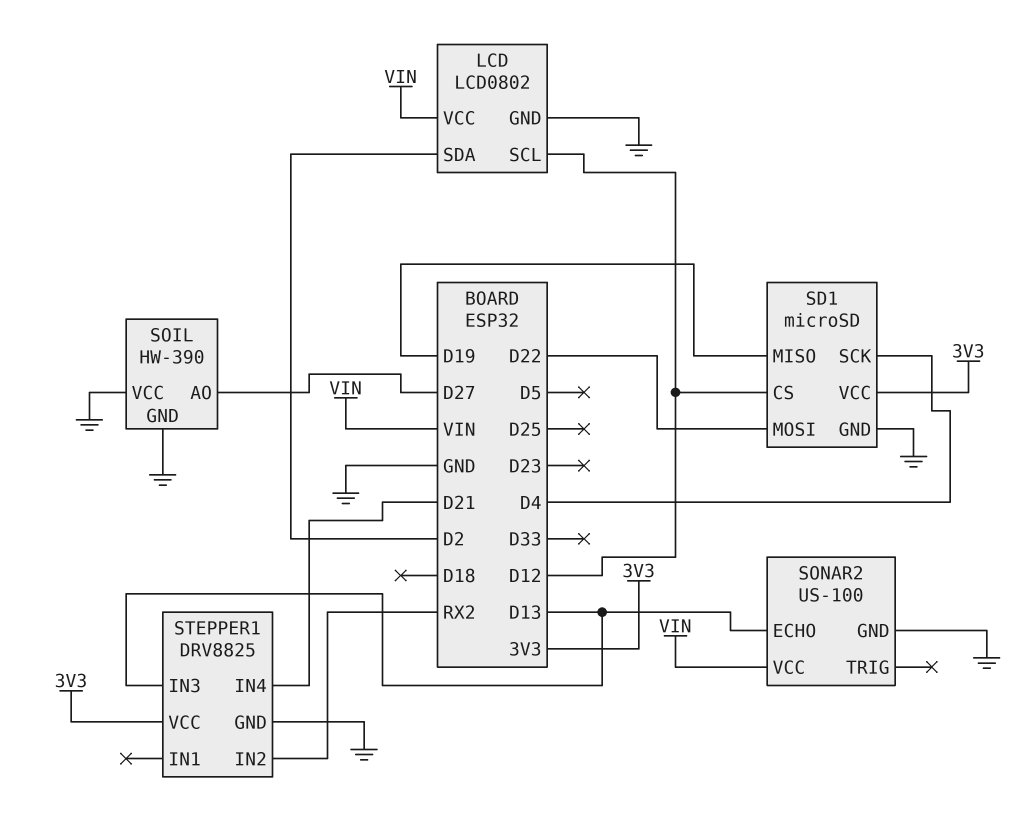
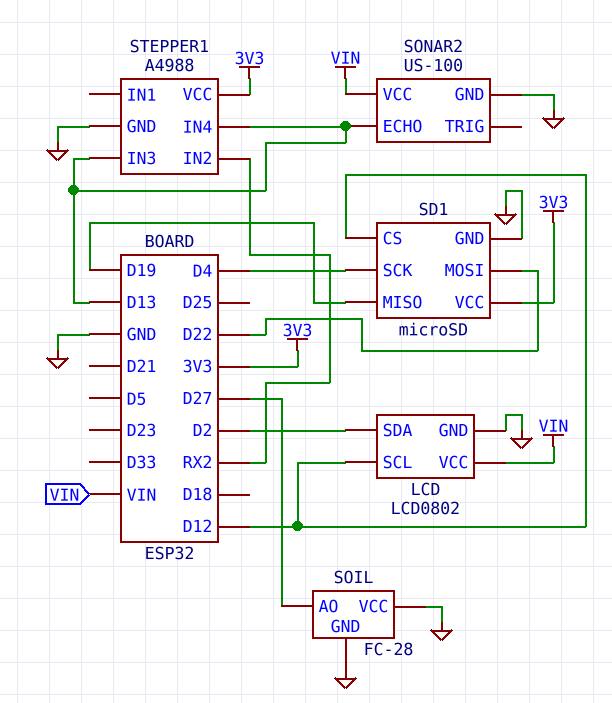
SOIL: HW-390 -> FC-28
STEPPER1: DRV8825 -> A4988
STEPPER1 pin IN4: D21 -> D13

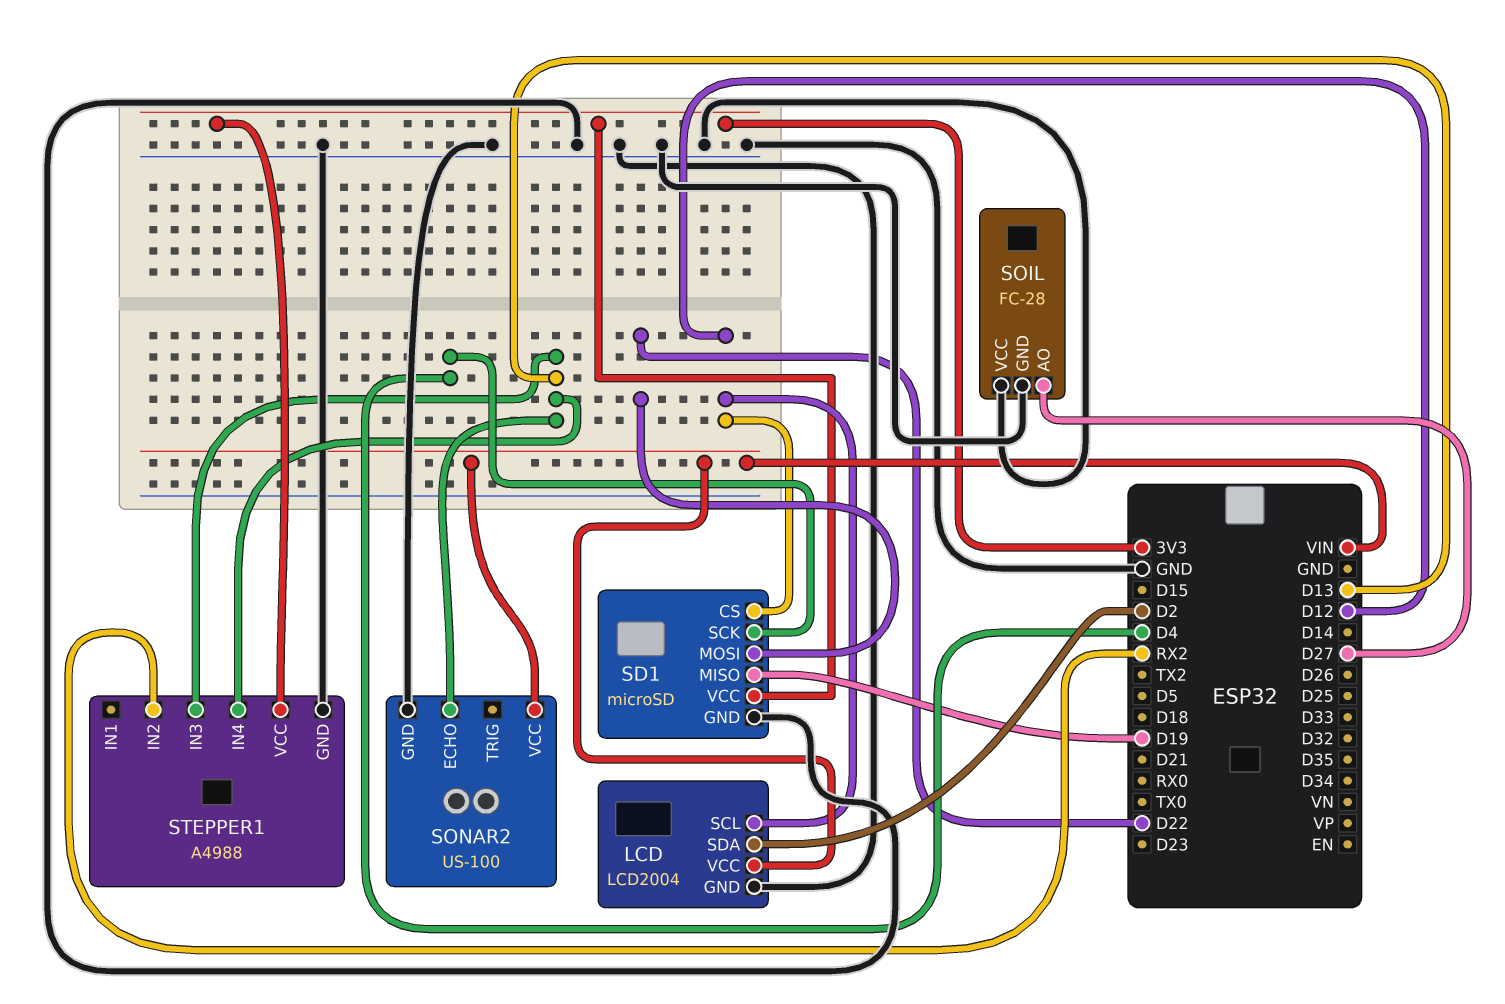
LCD: LCD0802 -> LCD2004

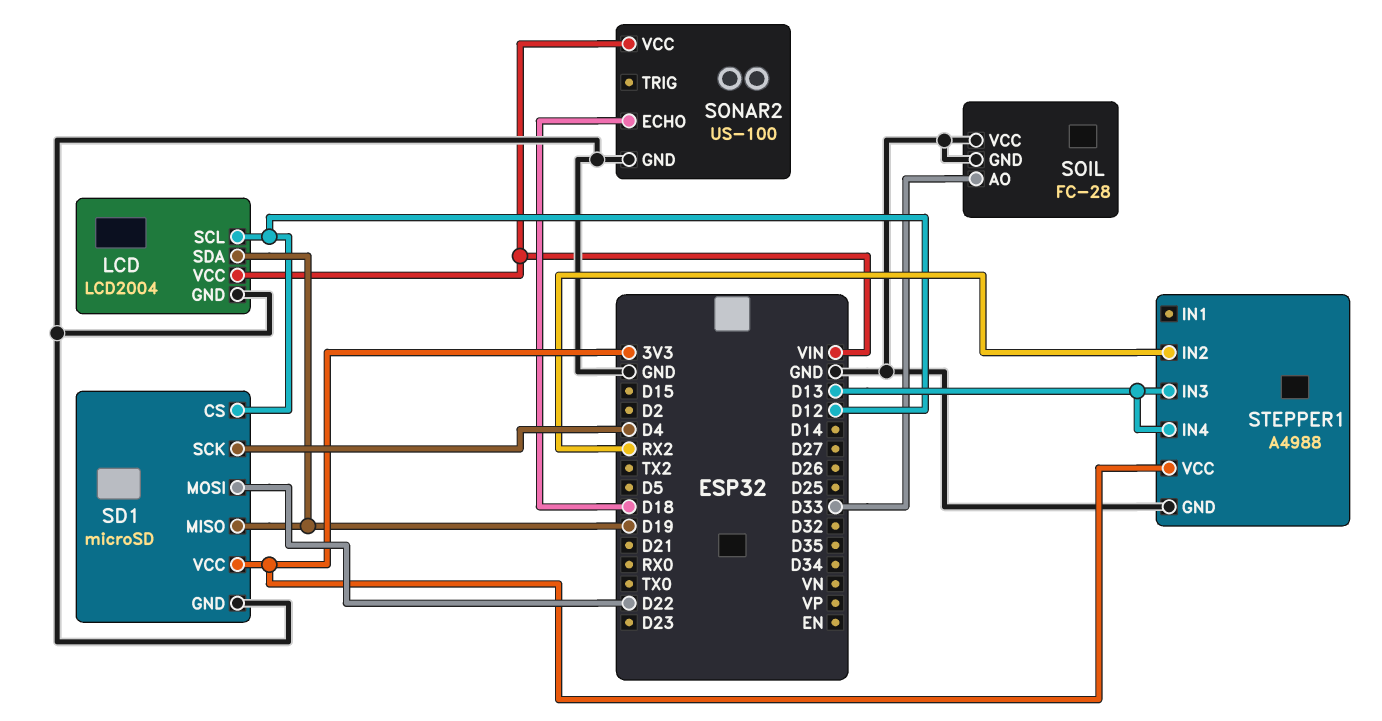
LCD pin SDA: D2 -> D19
SOIL pin AO: D27 -> D33
SONAR2 pin ECHO: D13 -> D18

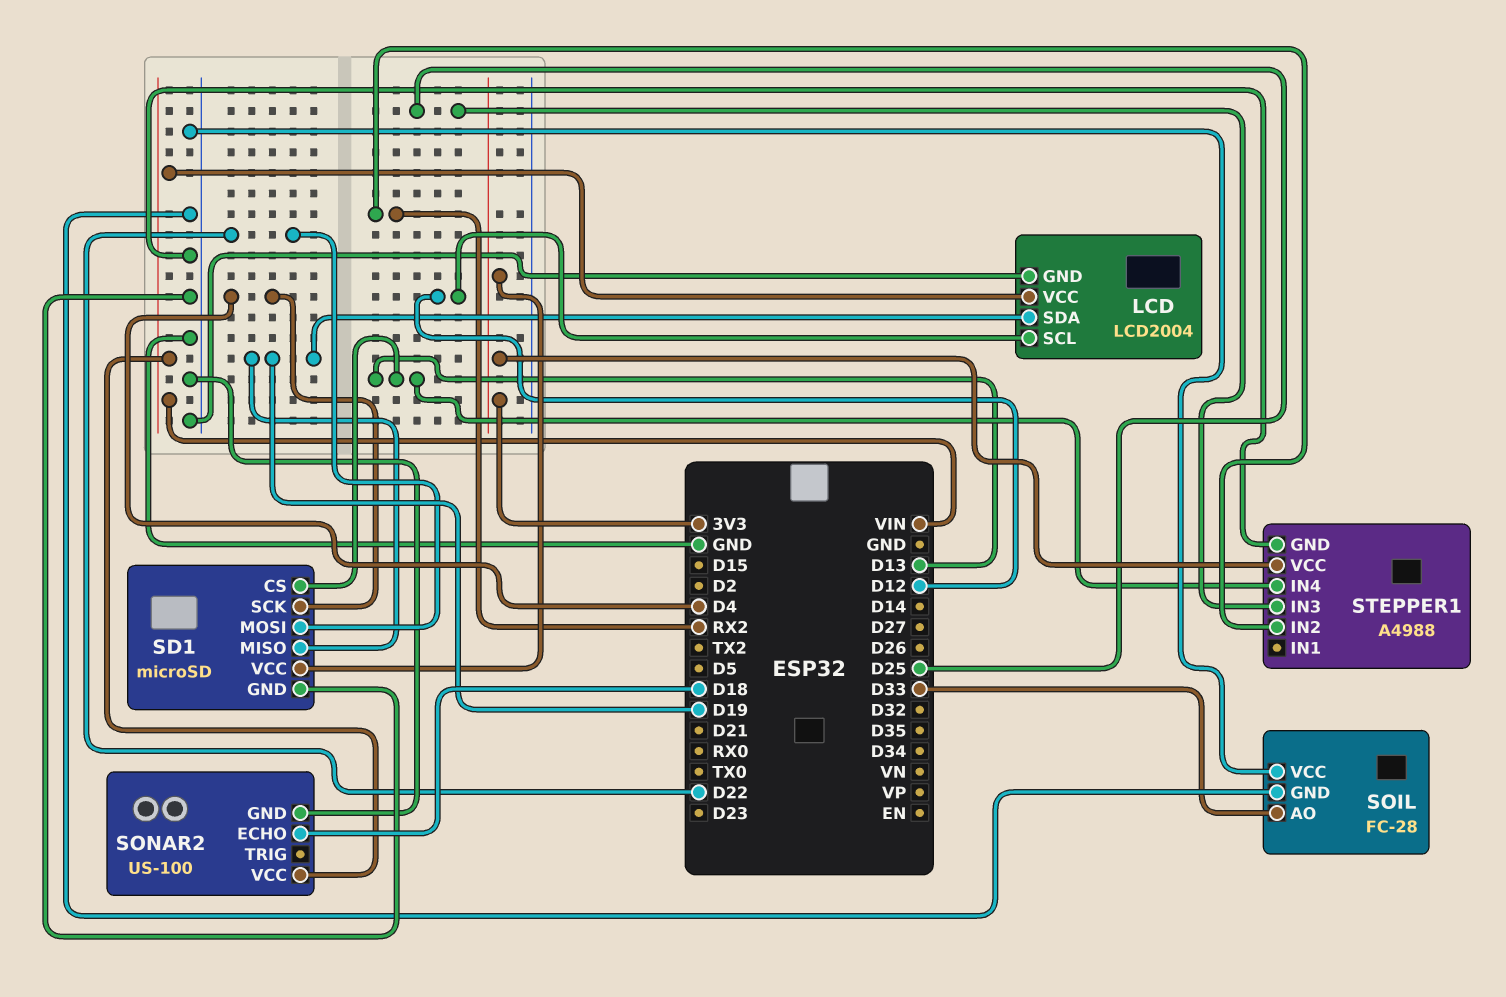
SD1 pin CS: D12 -> D13
STEPPER1 pin IN3: D13 -> D25

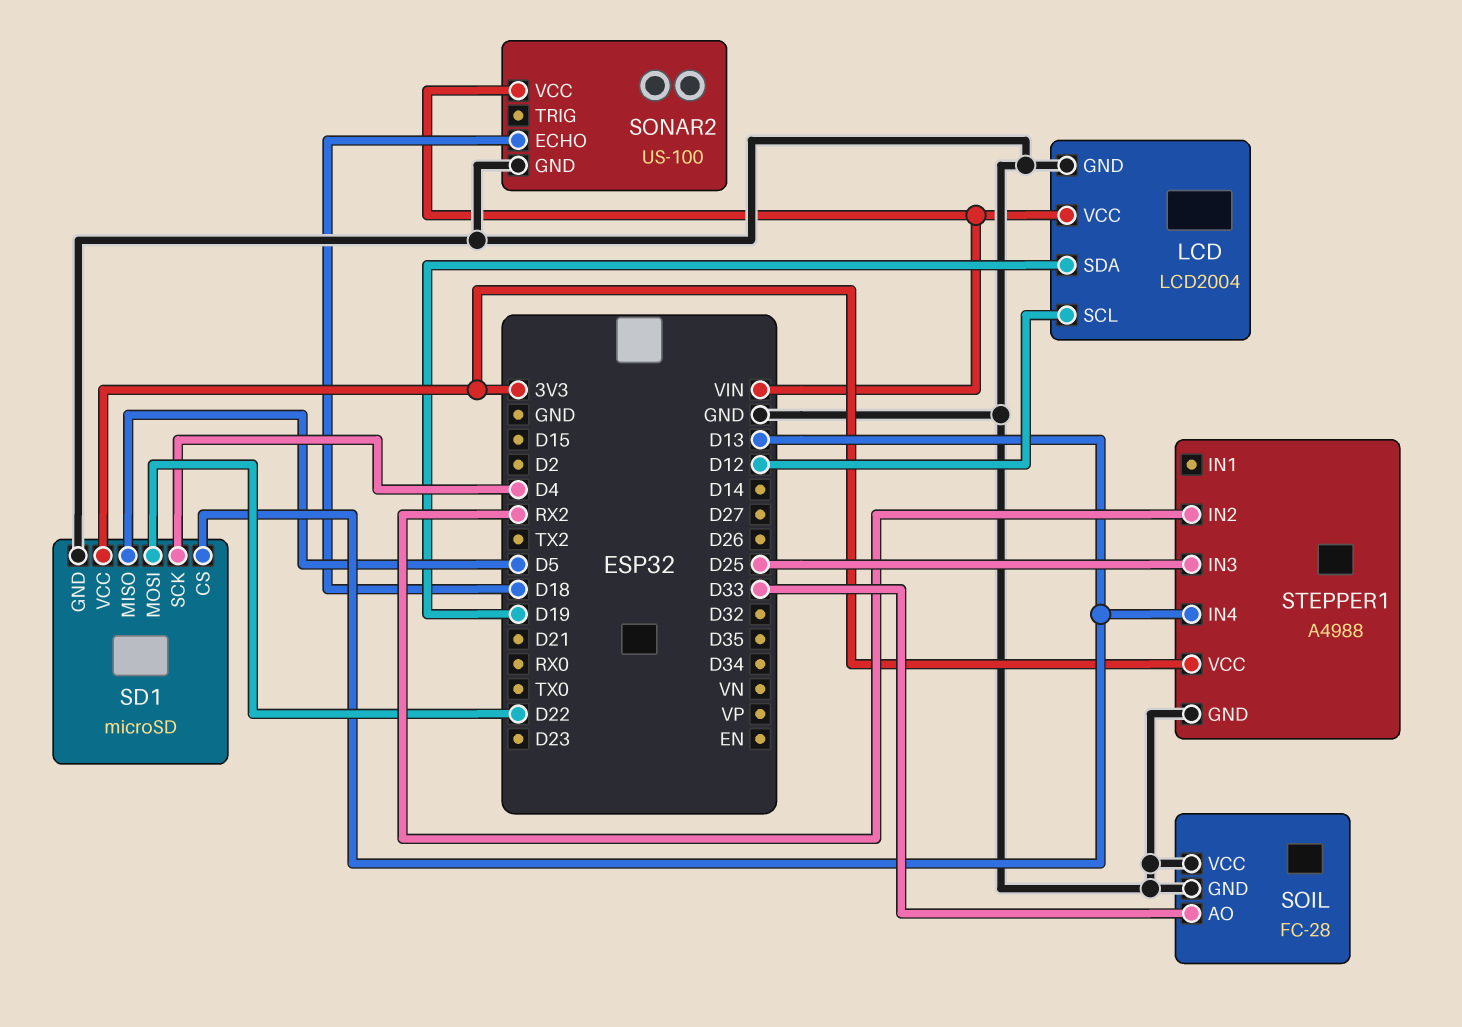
SD1 pin MISO: D19 -> D5

